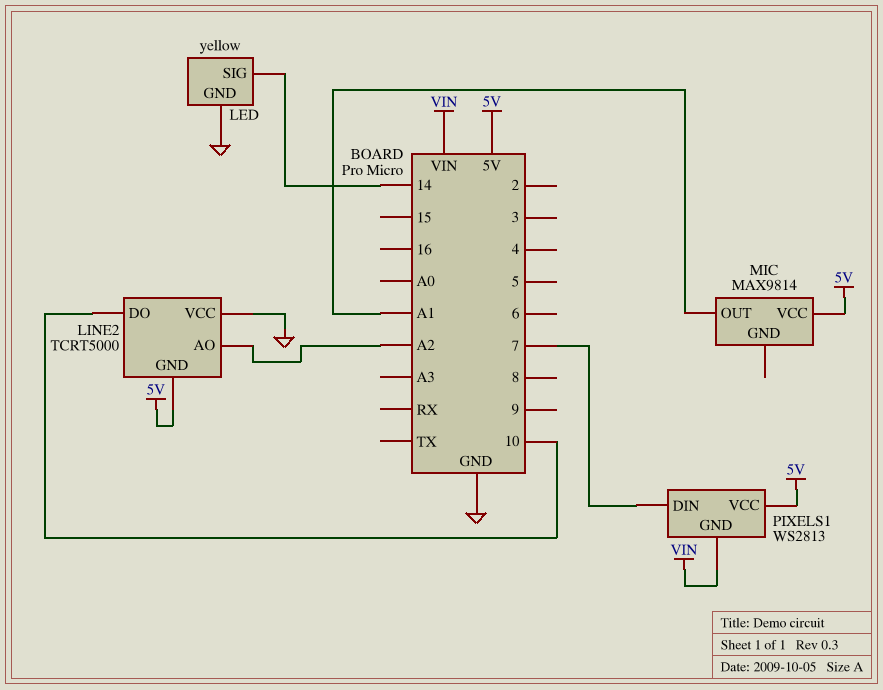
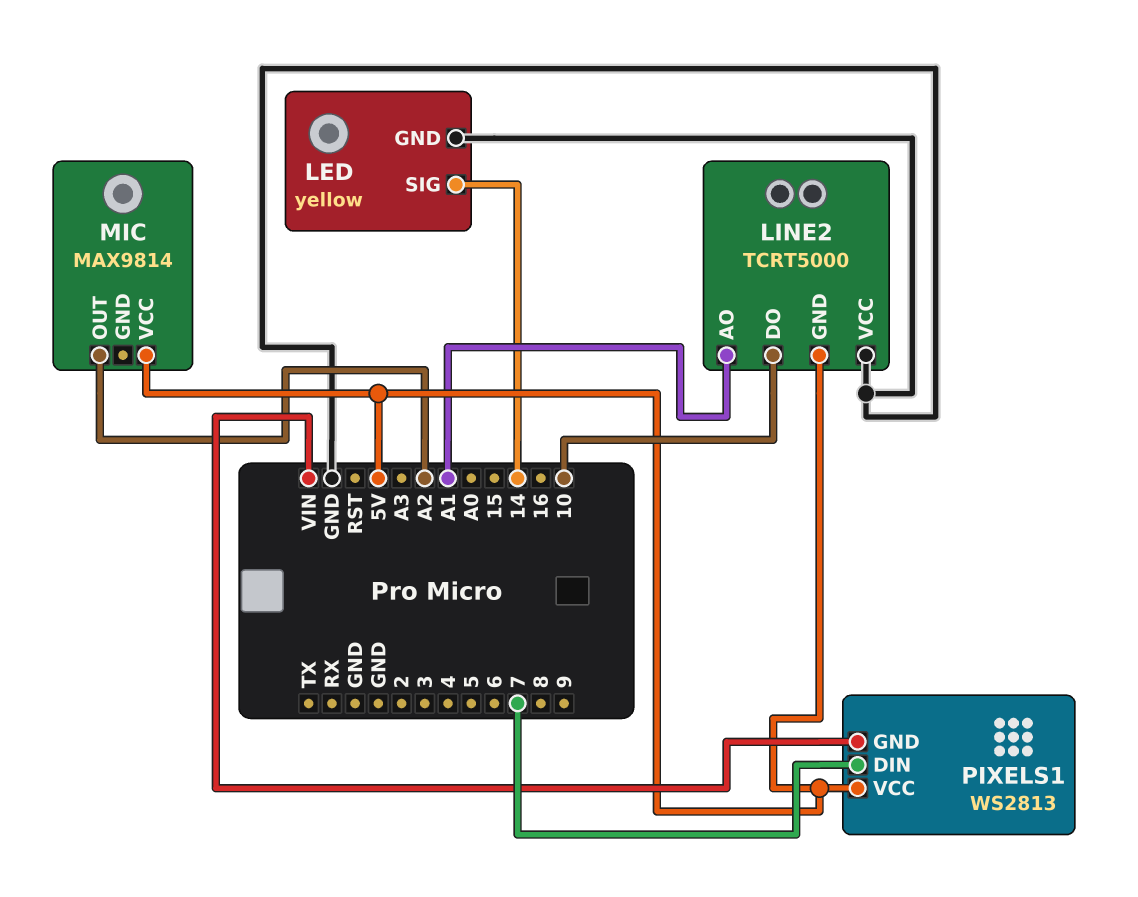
LINE2 pin AO: A2 -> A1
MIC pin OUT: A1 -> A2

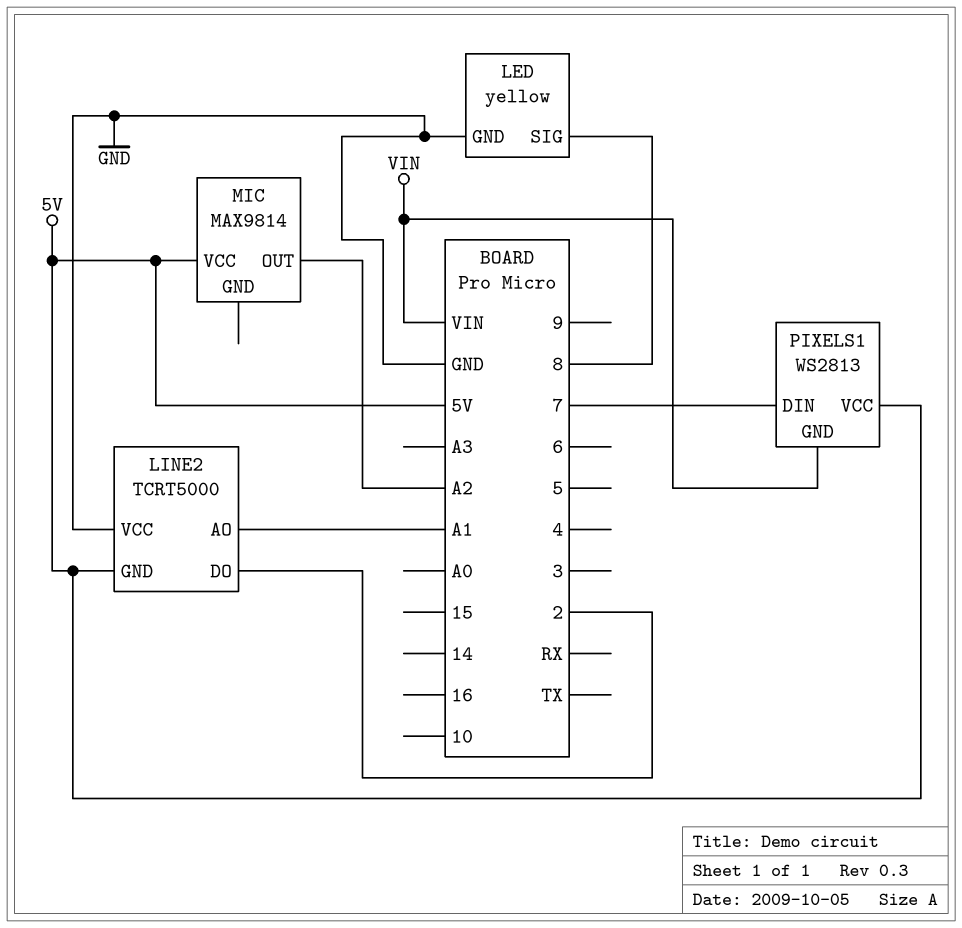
LED pin SIG: 14 -> 8
LINE2 pin DO: 10 -> 2

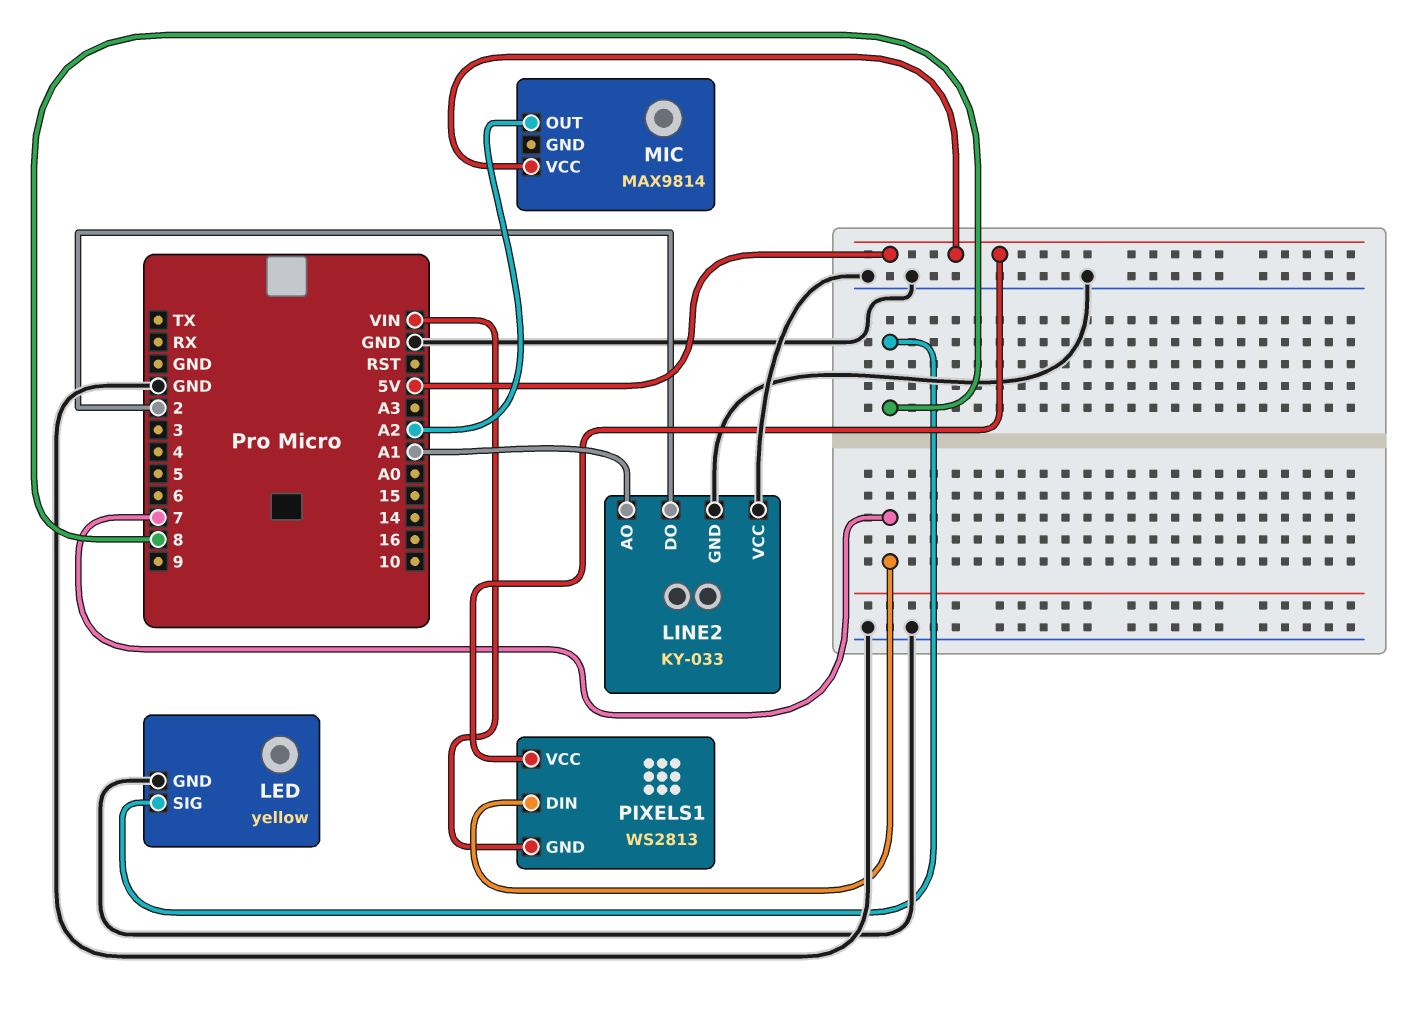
LINE2: TCRT5000 -> KY-033
LINE2 pin GND: 5V -> GND

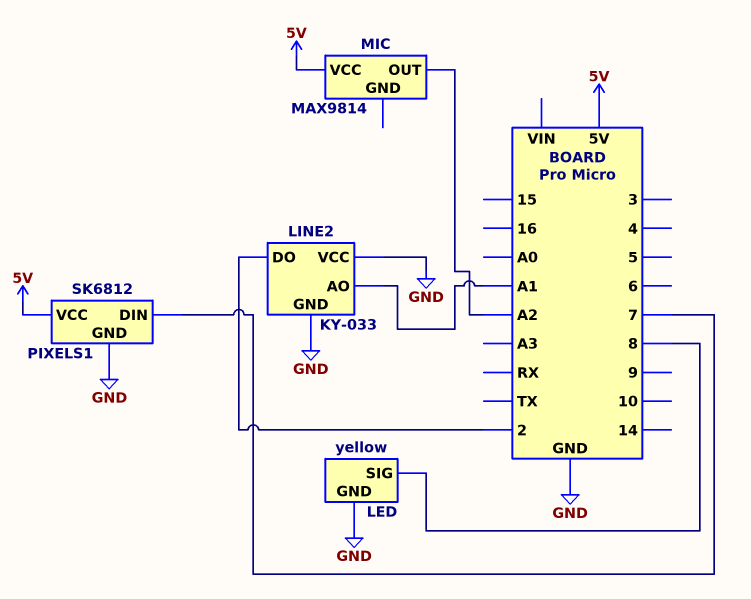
PIXELS1: WS2813 -> SK6812
PIXELS1 pin GND: VIN -> GND

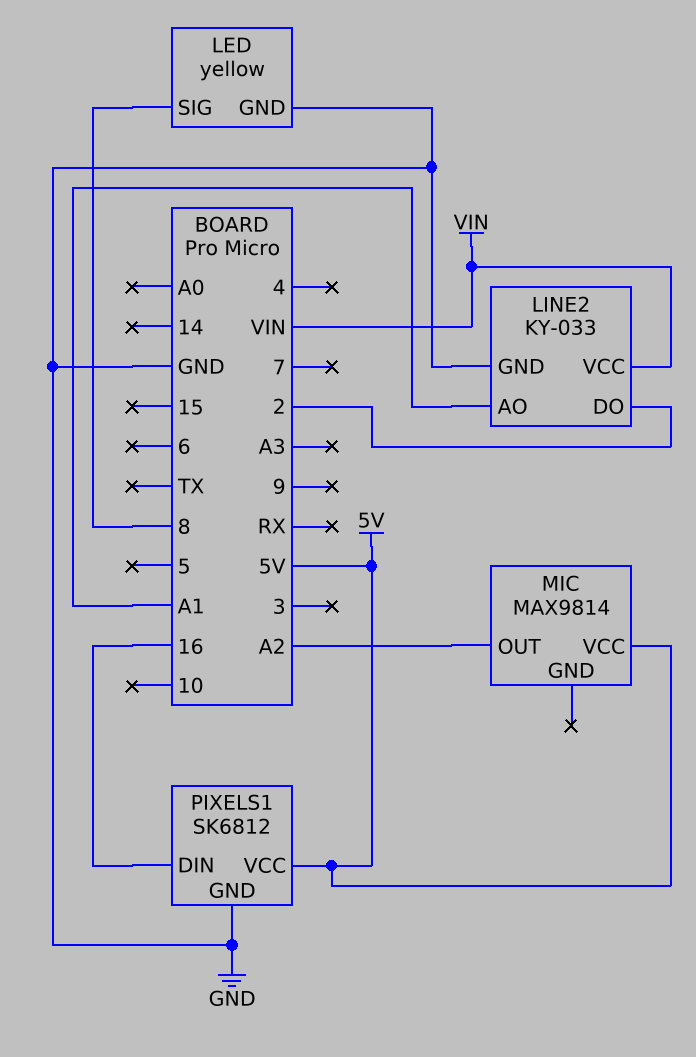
LINE2 pin VCC: GND -> VIN
PIXELS1 pin DIN: 7 -> 16

